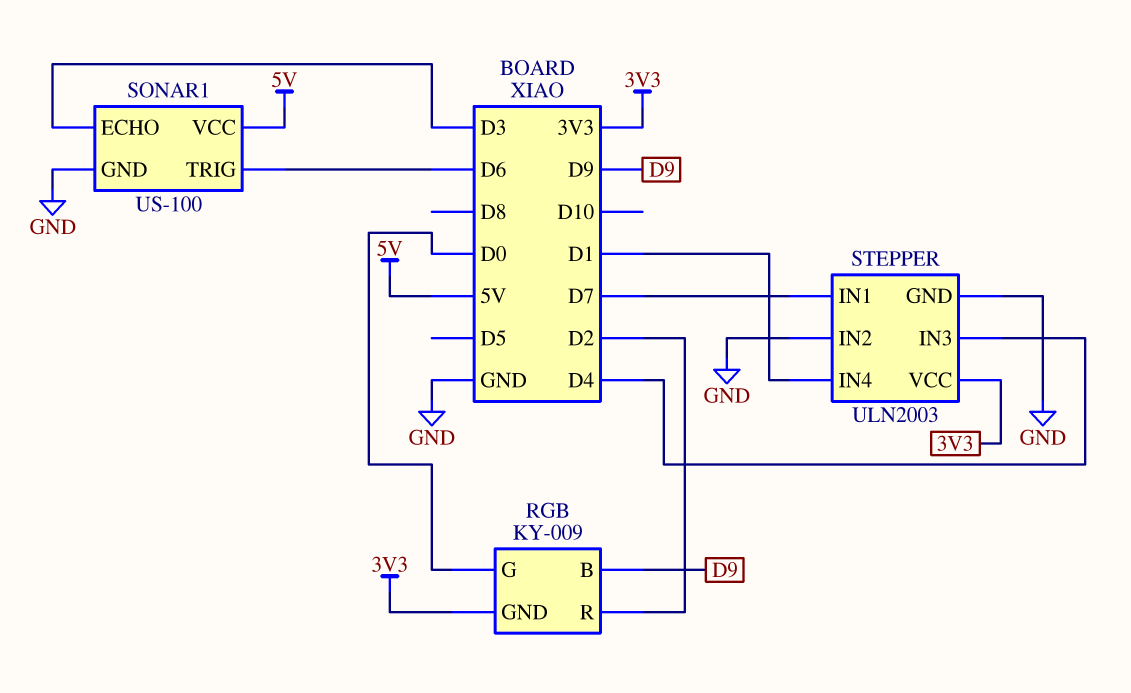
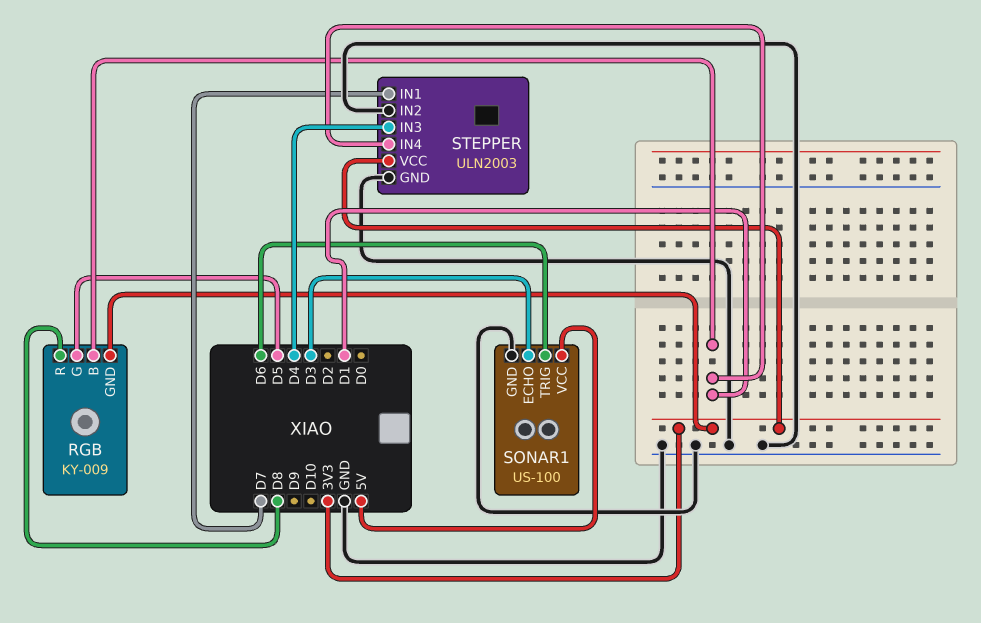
RGB pin B: D9 -> D1
RGB pin G: D0 -> D5
RGB pin R: D2 -> D8

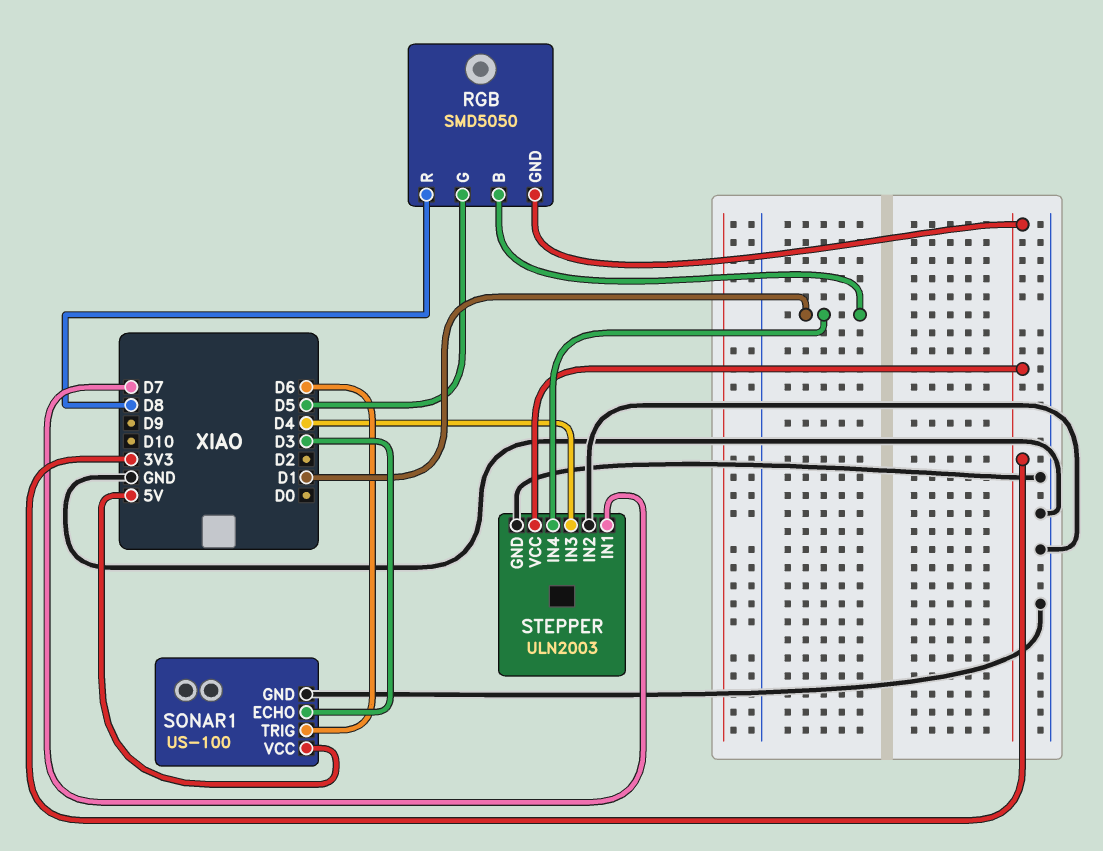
RGB: KY-009 -> SMD5050

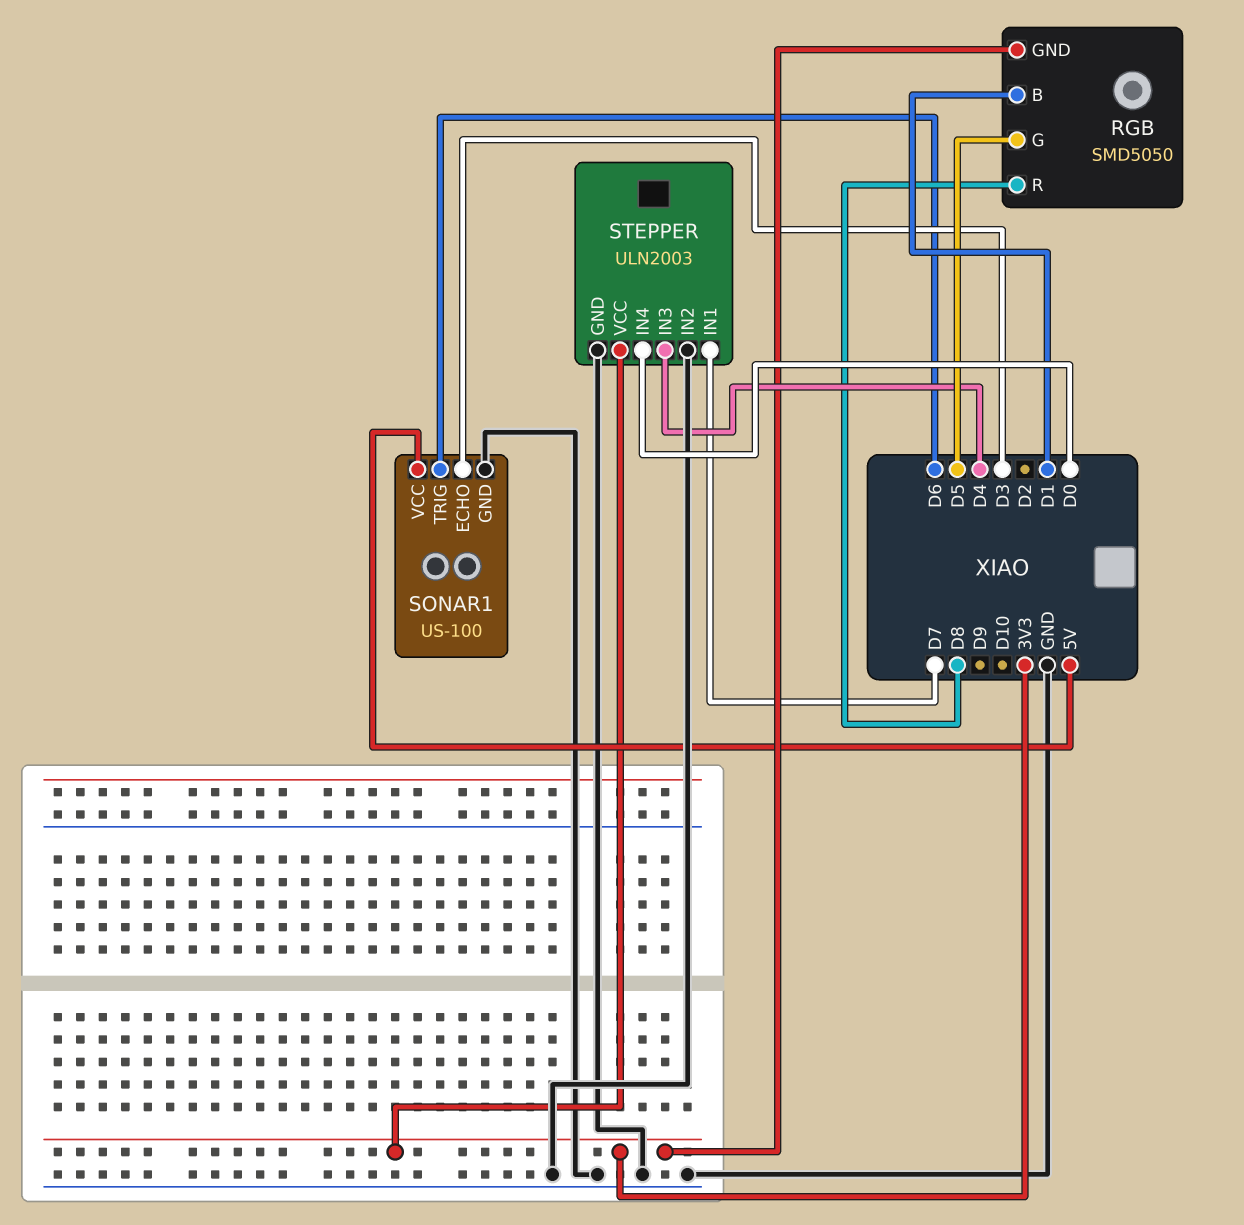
STEPPER pin IN4: D1 -> D0

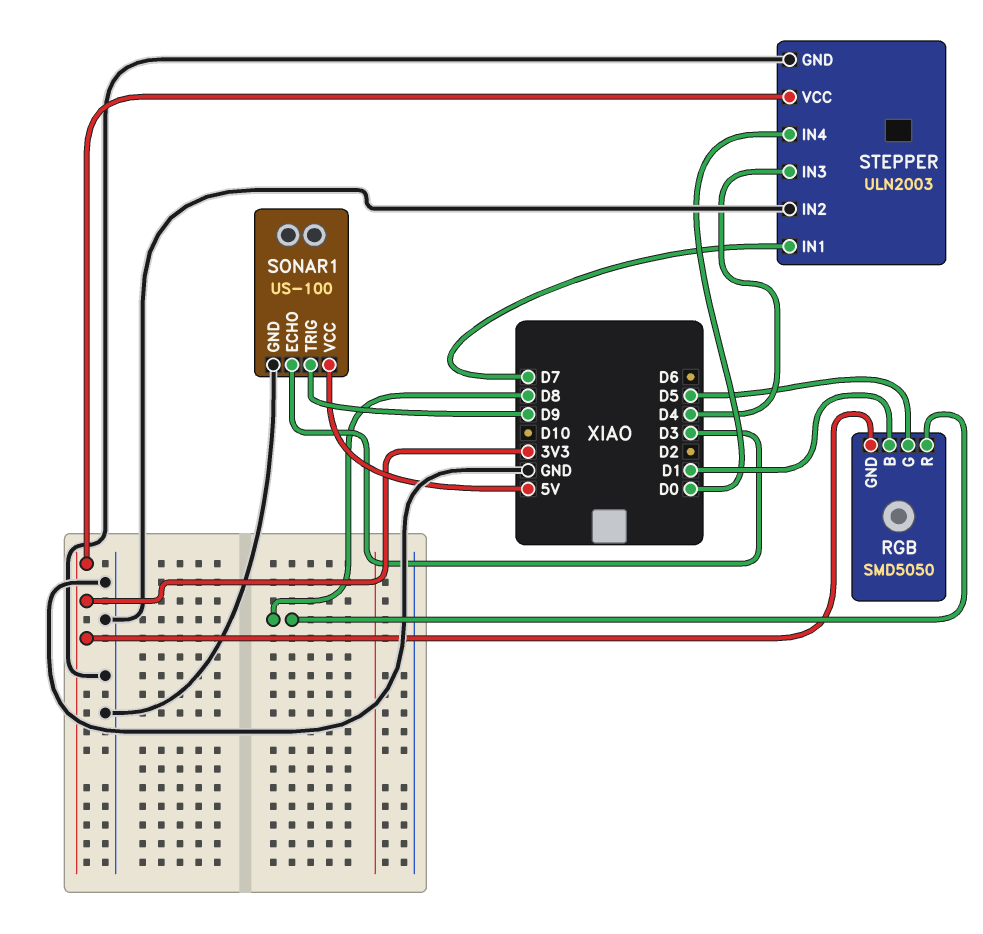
SONAR1 pin TRIG: D6 -> D9

